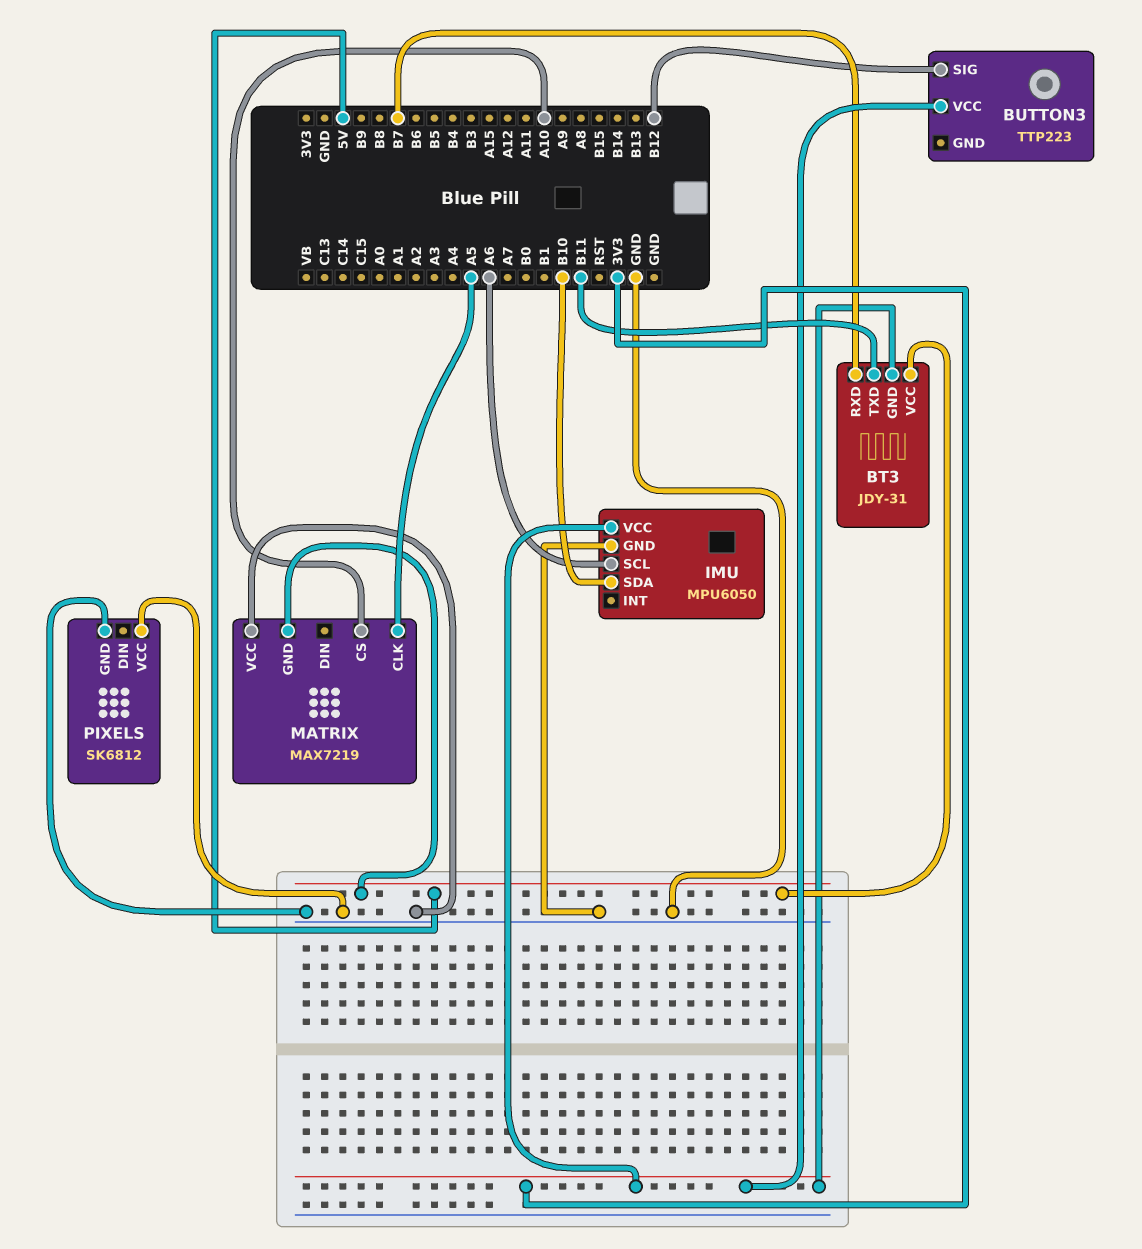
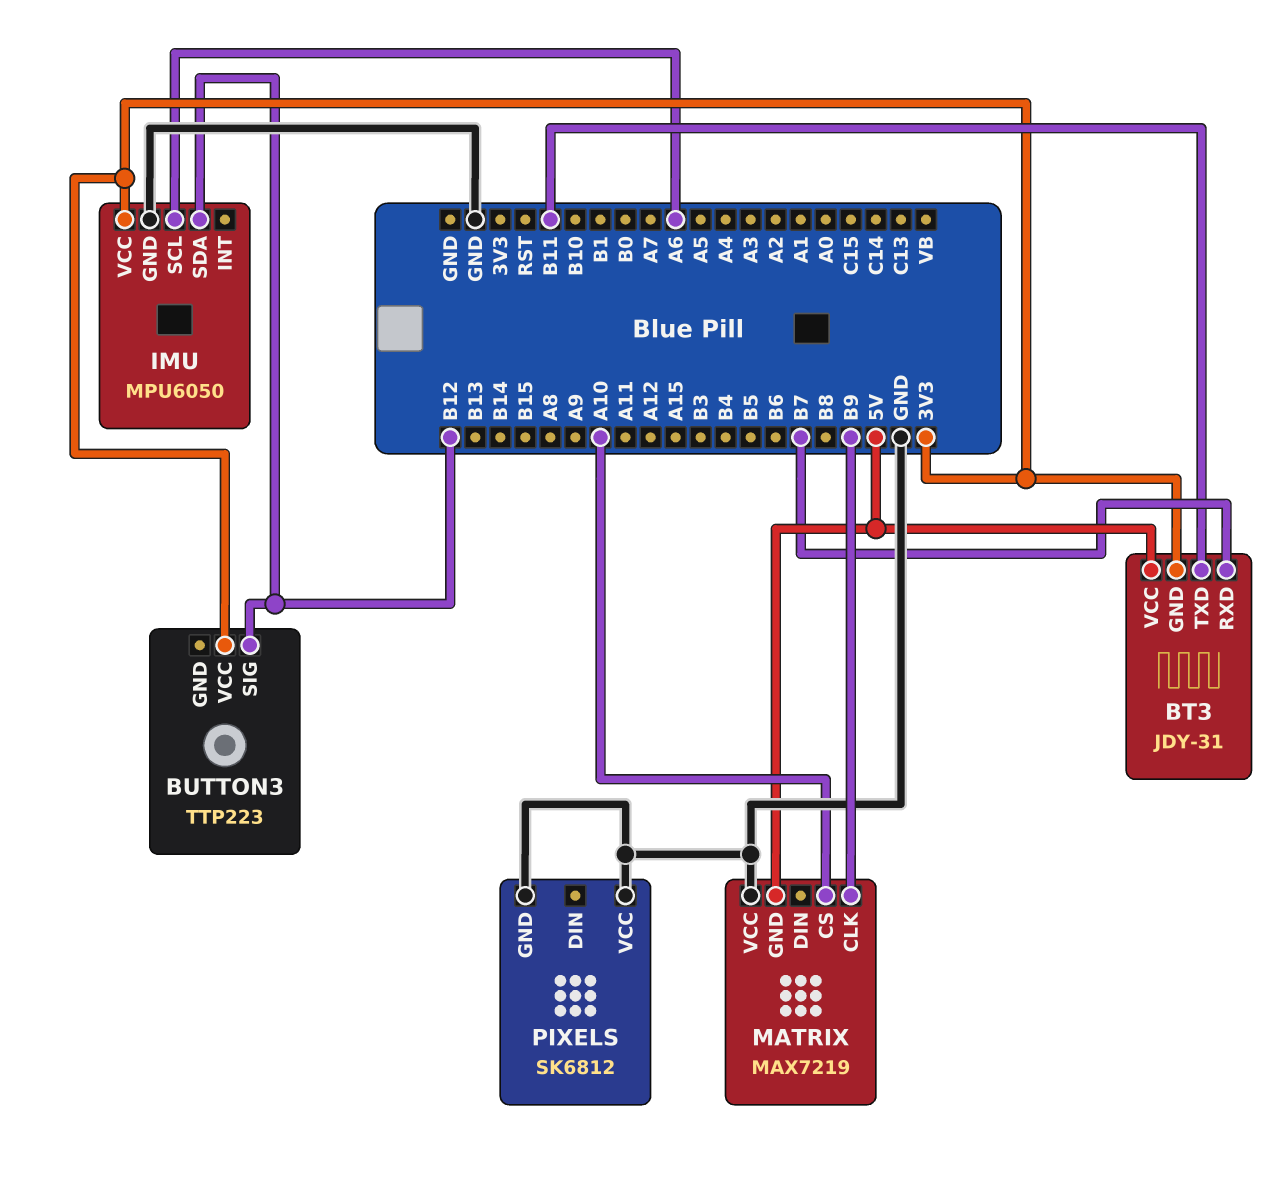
IMU pin SDA: B10 -> B12
MATRIX pin CLK: A5 -> B9

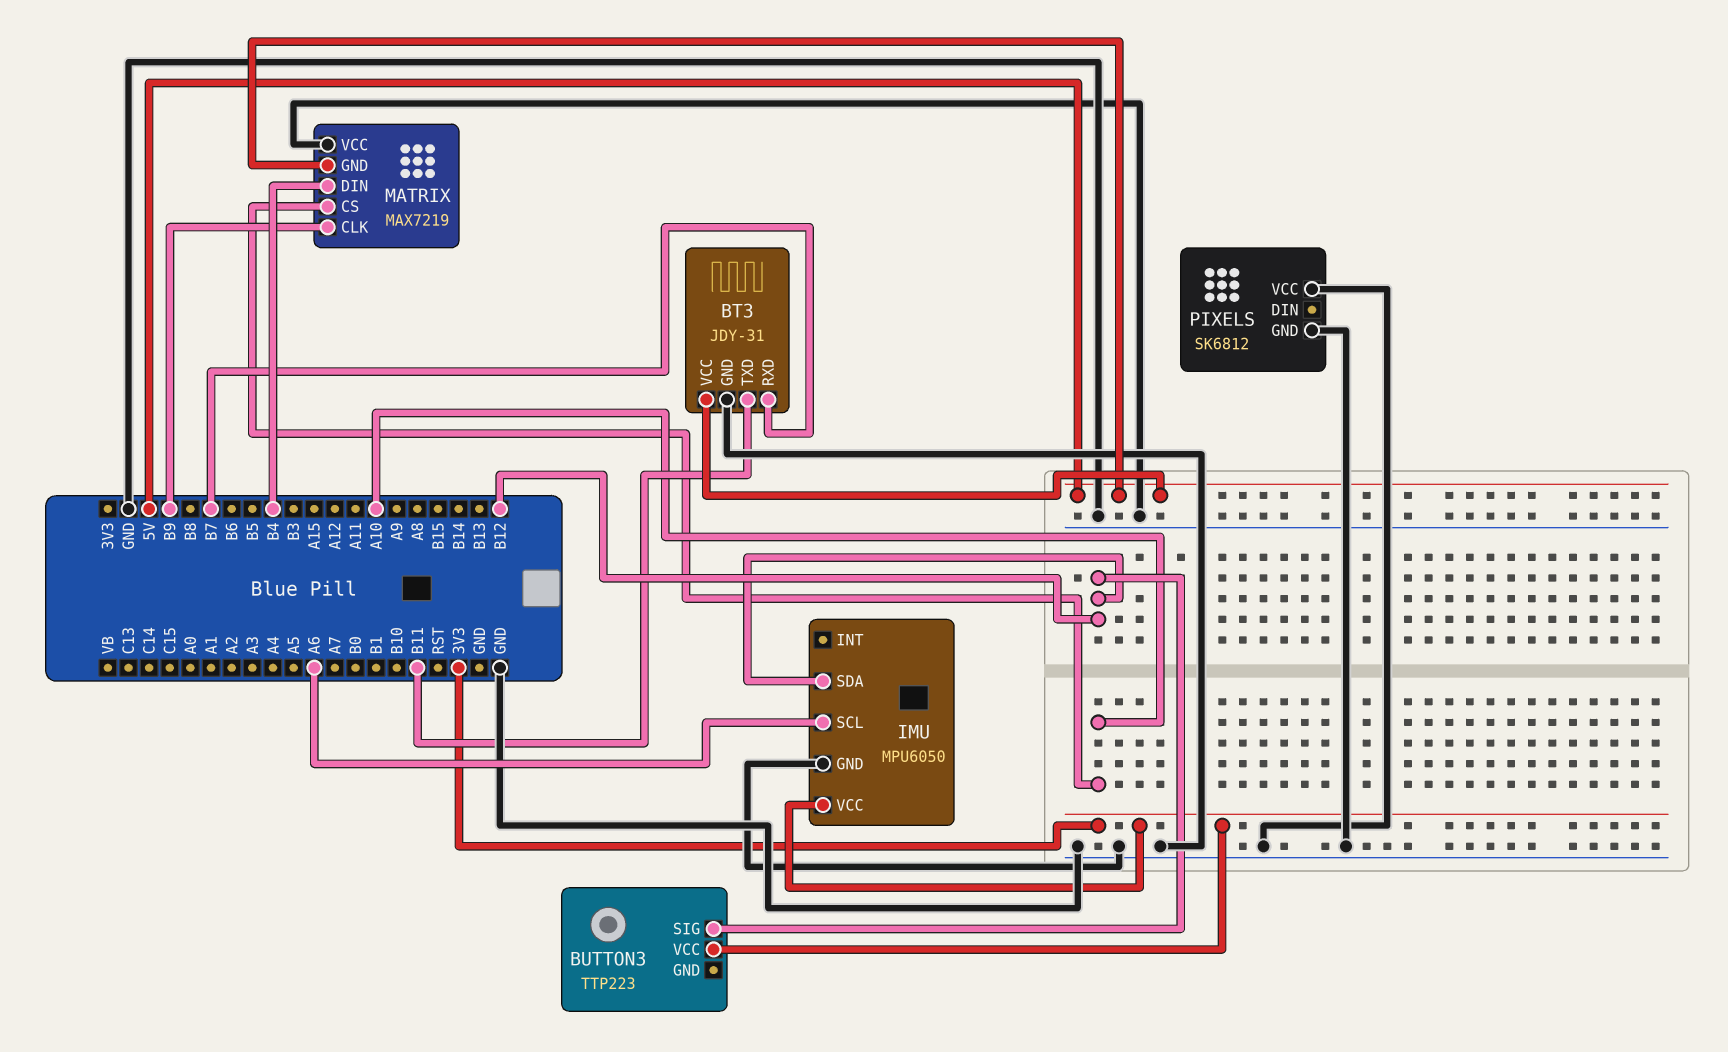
BT3 pin GND: 3V3 -> GND
MATRIX pin DIN: none -> B4

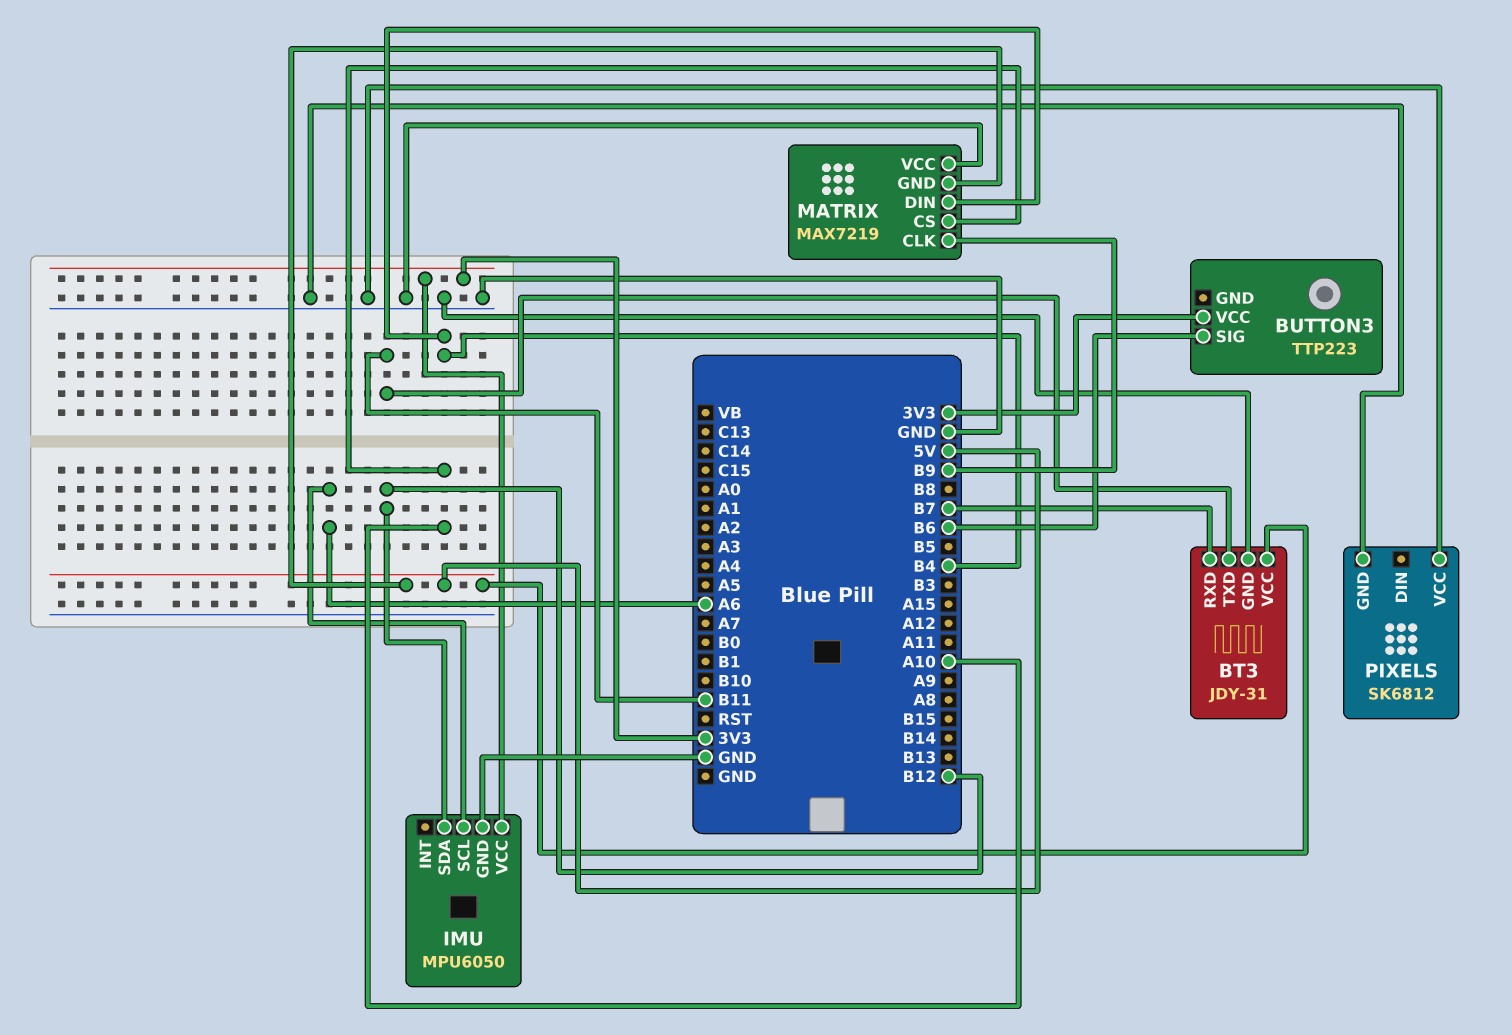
BUTTON3 pin SIG: B12 -> B6

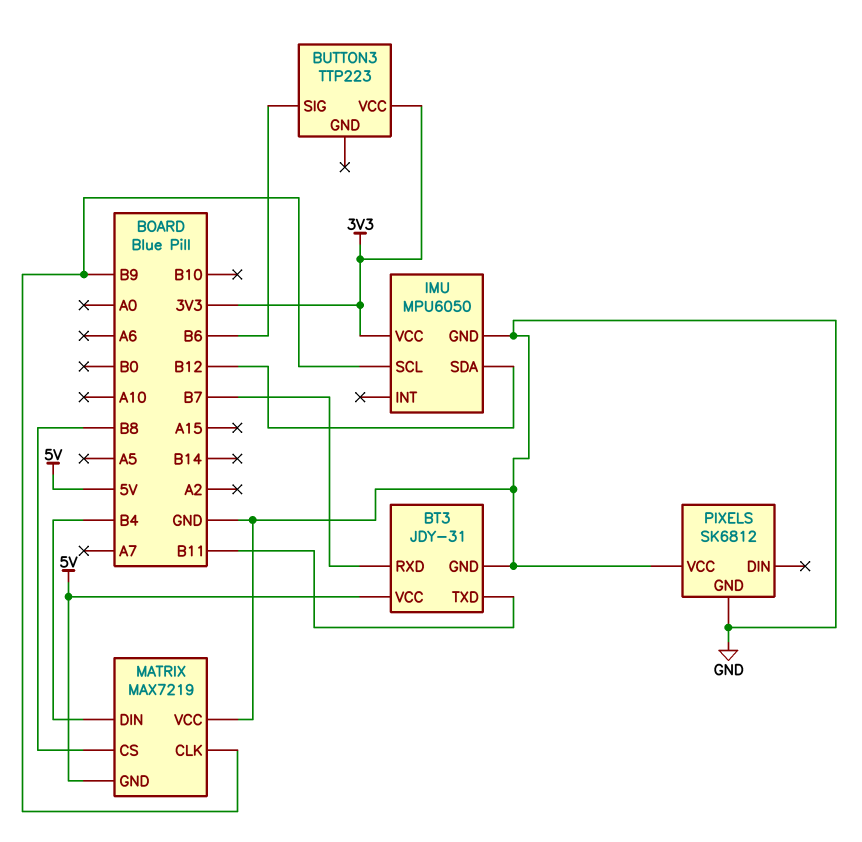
IMU pin SCL: A6 -> B9
MATRIX pin CS: A10 -> B8

